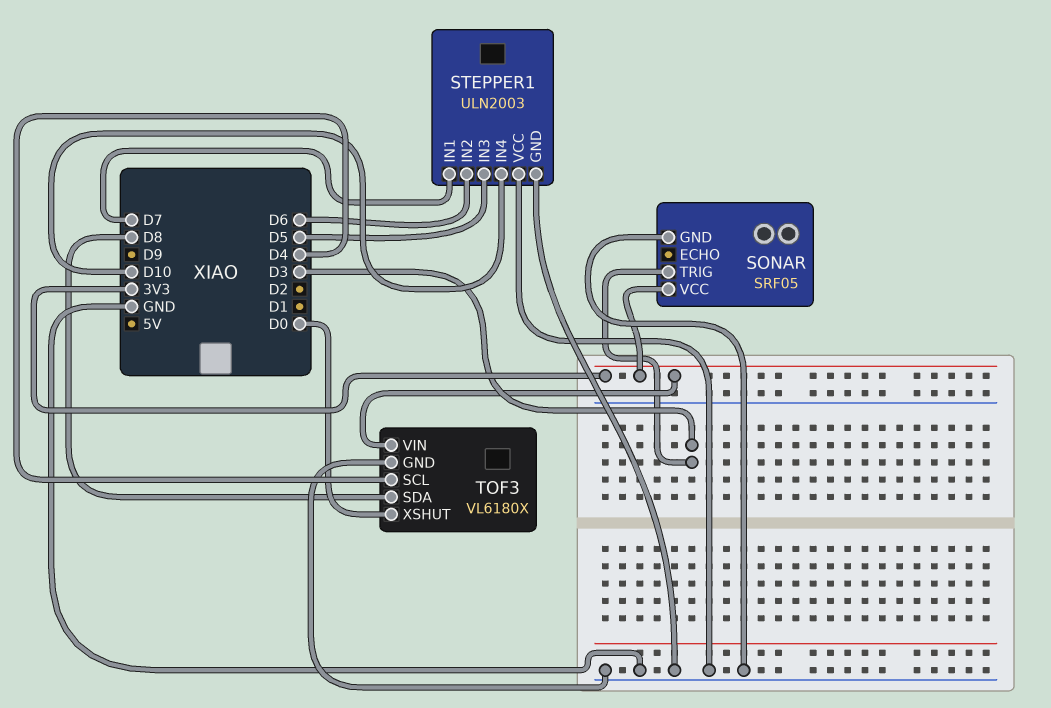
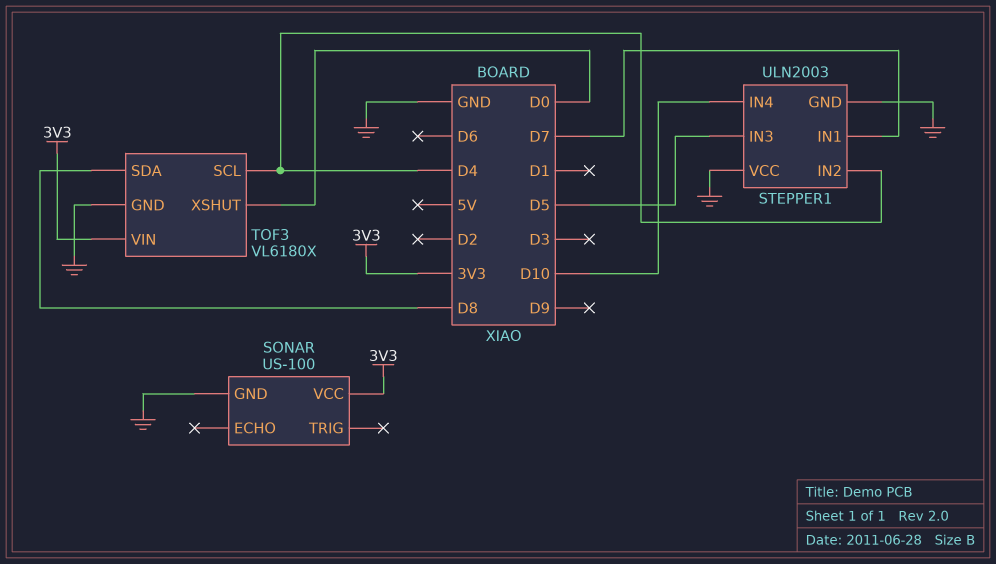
SONAR: SRF05 -> US-100
SONAR pin TRIG: D3 -> none
STEPPER1 pin IN2: D6 -> D4

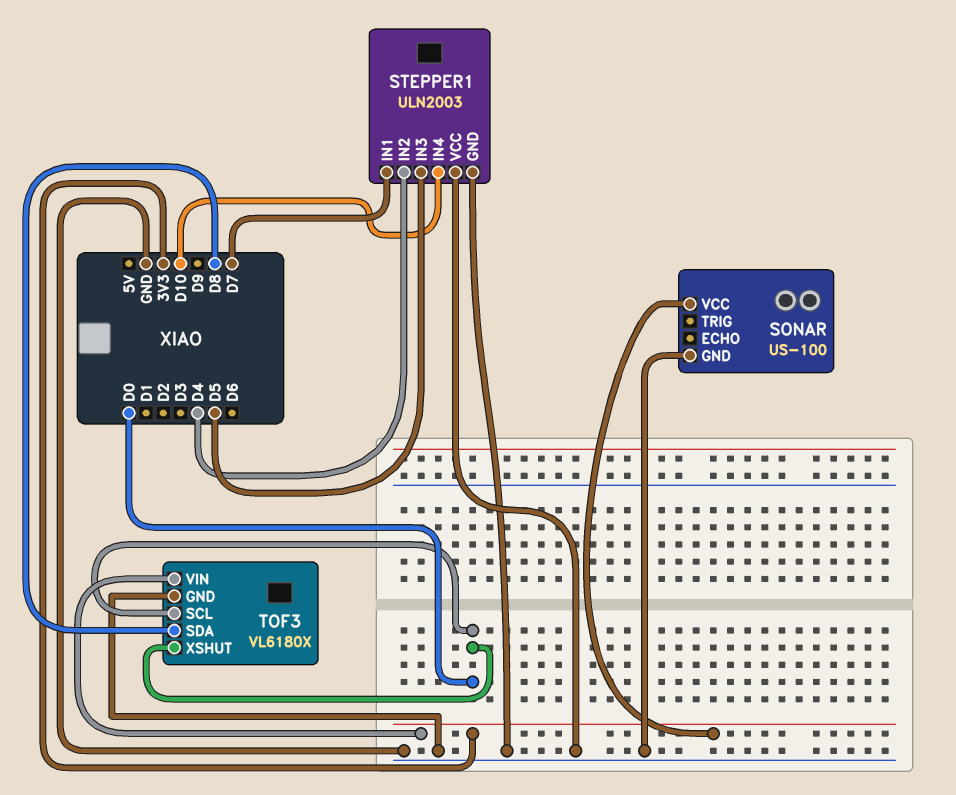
TOF3 pin SCL: D4 -> D0

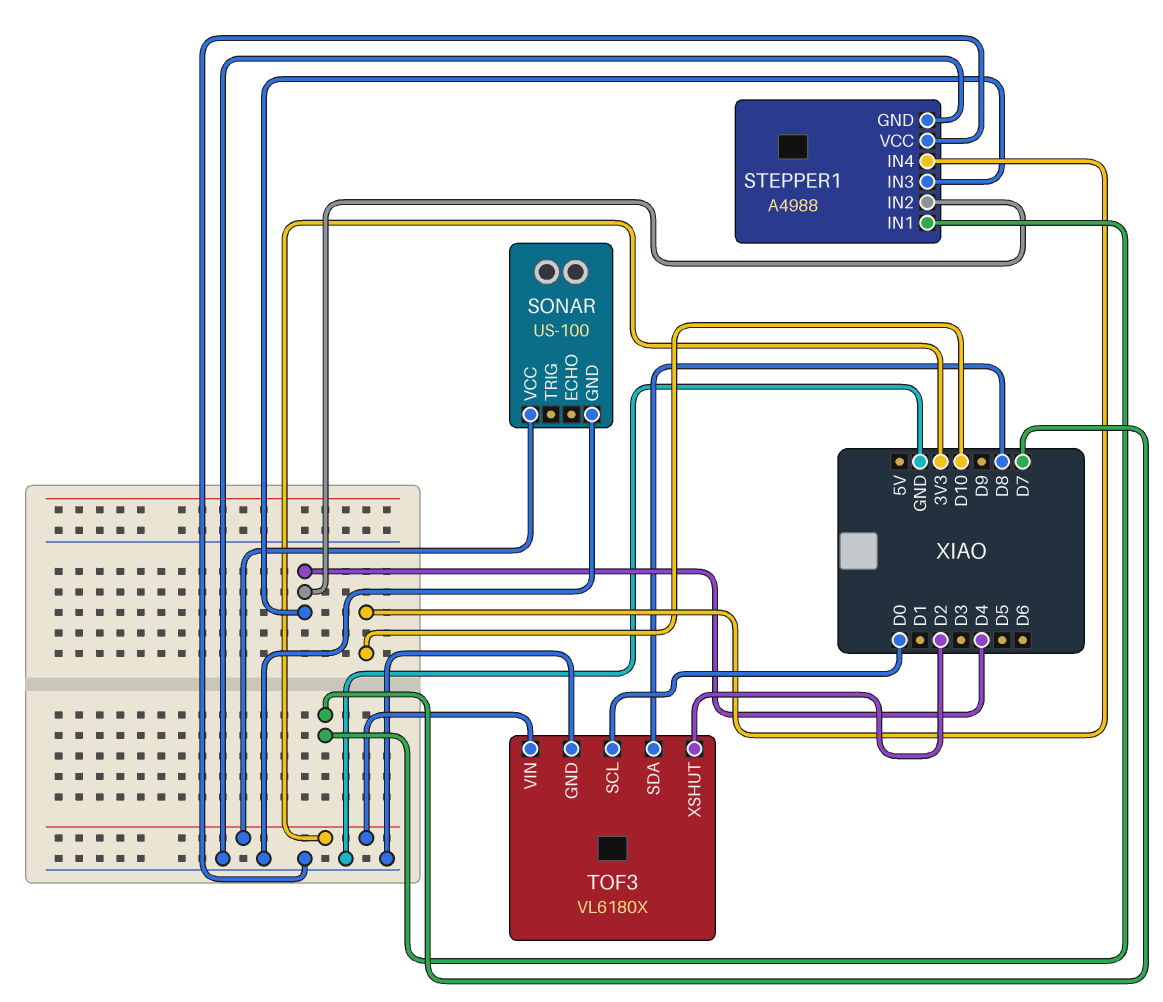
STEPPER1: ULN2003 -> A4988
STEPPER1 pin IN3: D5 -> D4
TOF3 pin XSHUT: D0 -> D2

